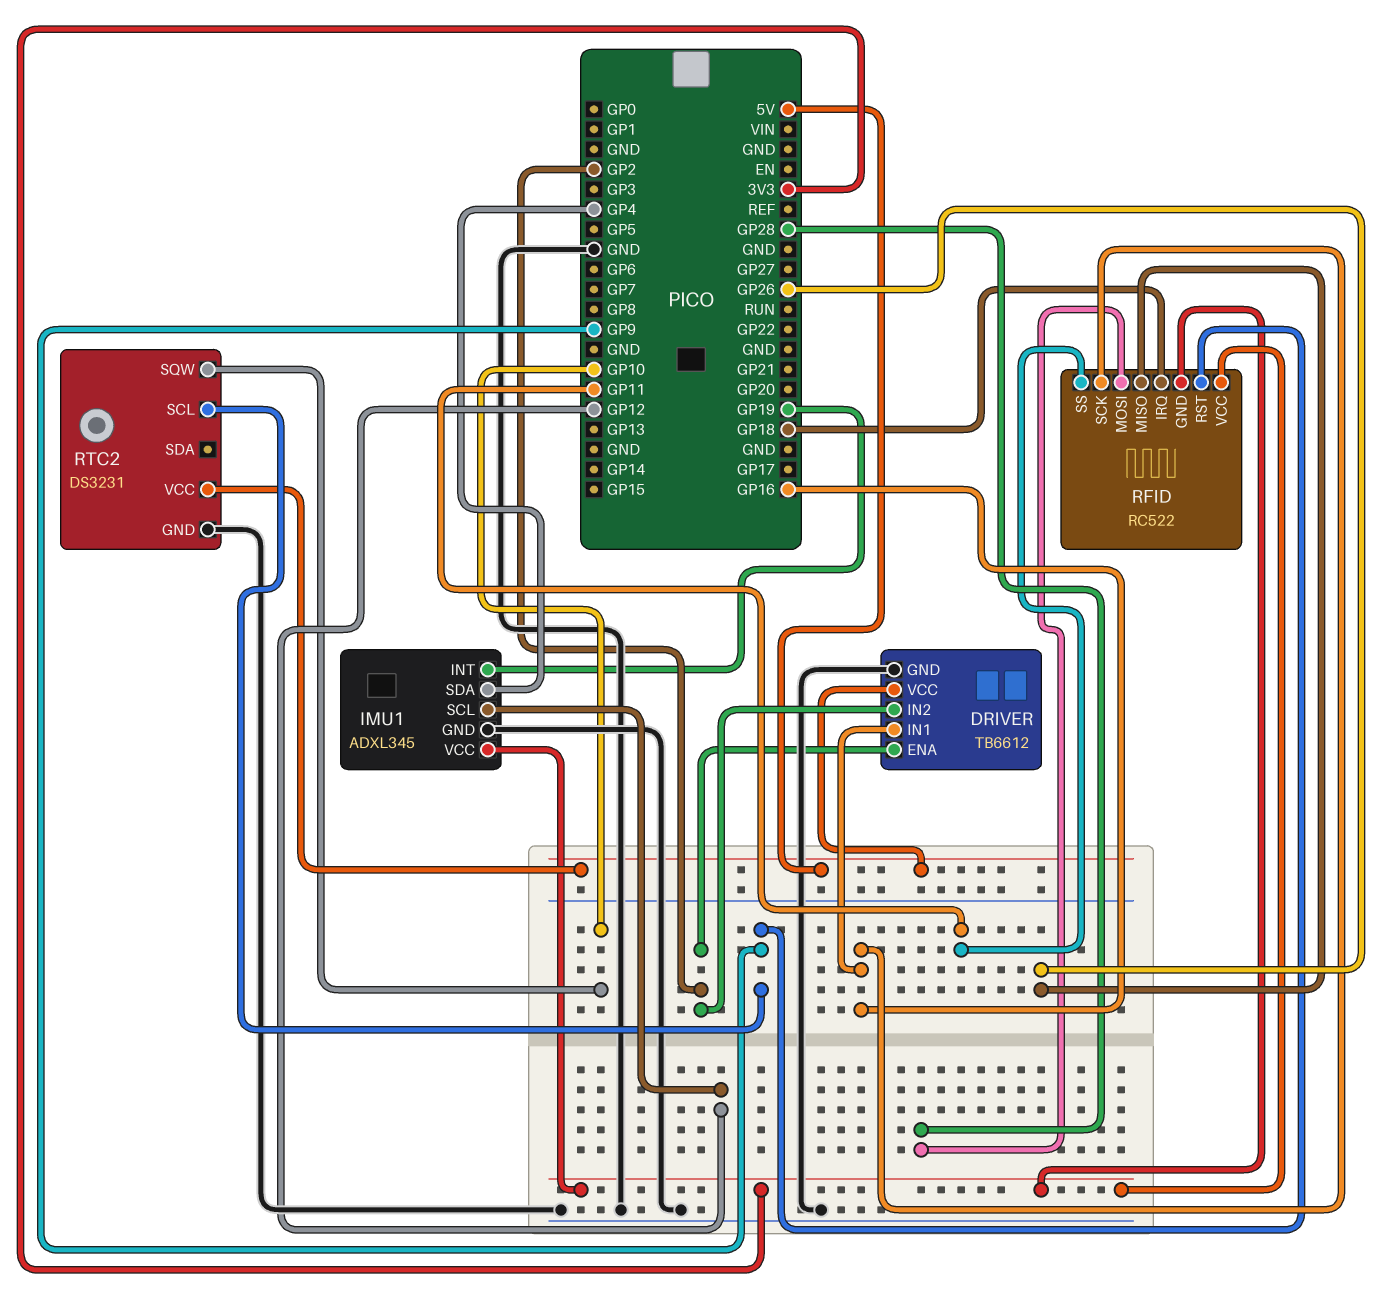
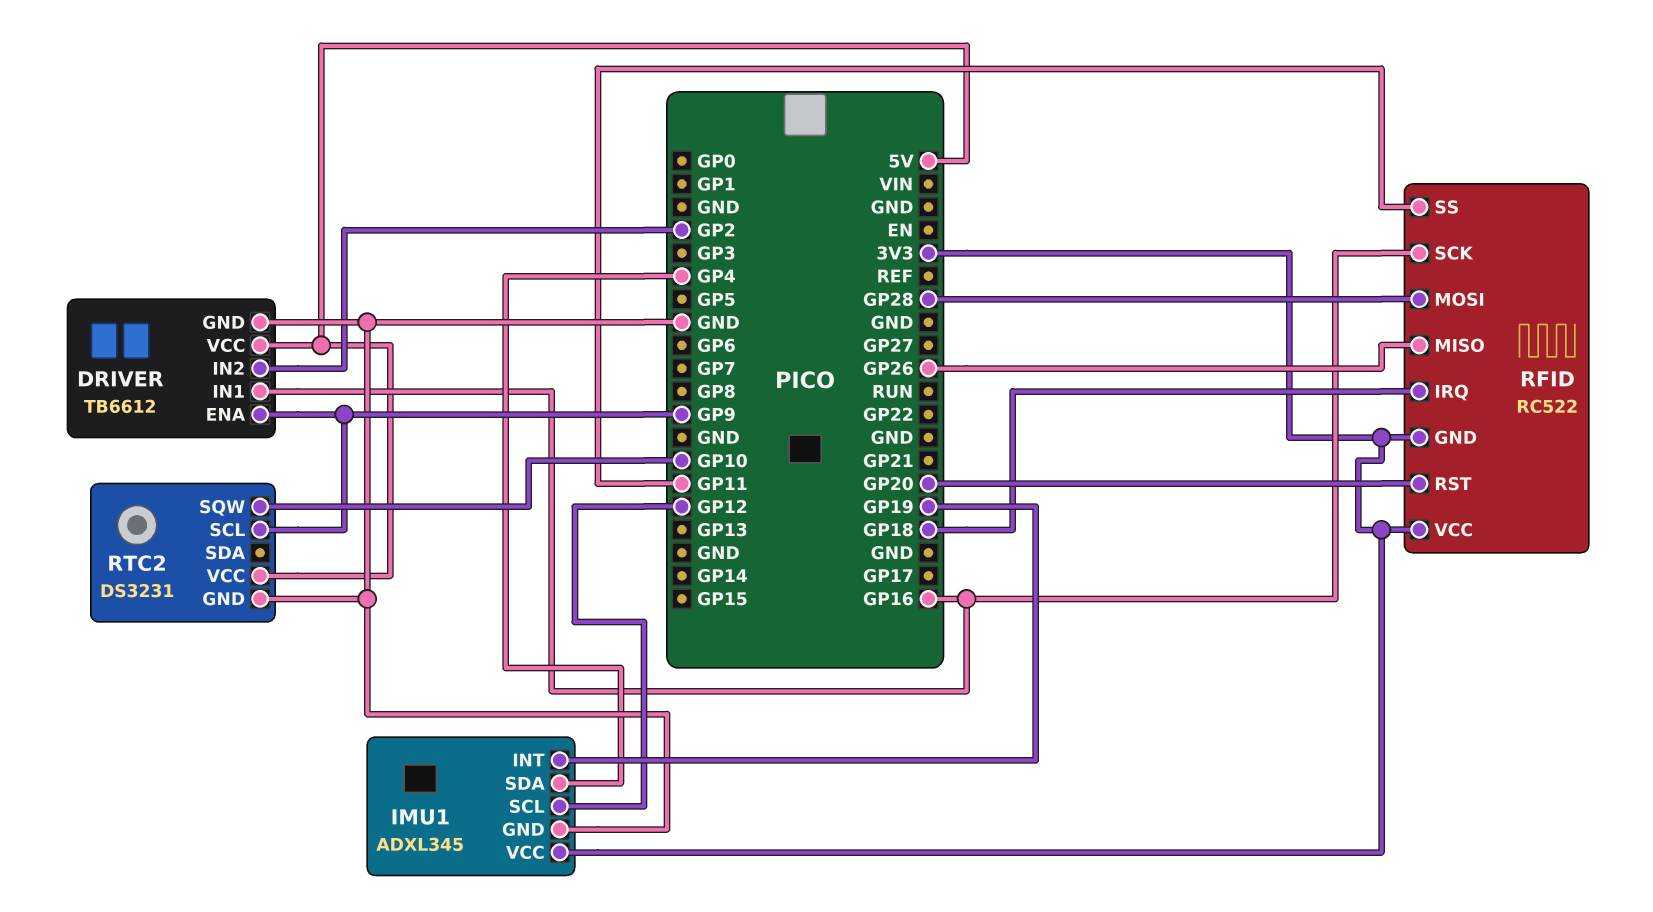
DRIVER pin ENA: GP2 -> GP9
RFID pin RST: GP9 -> GP20

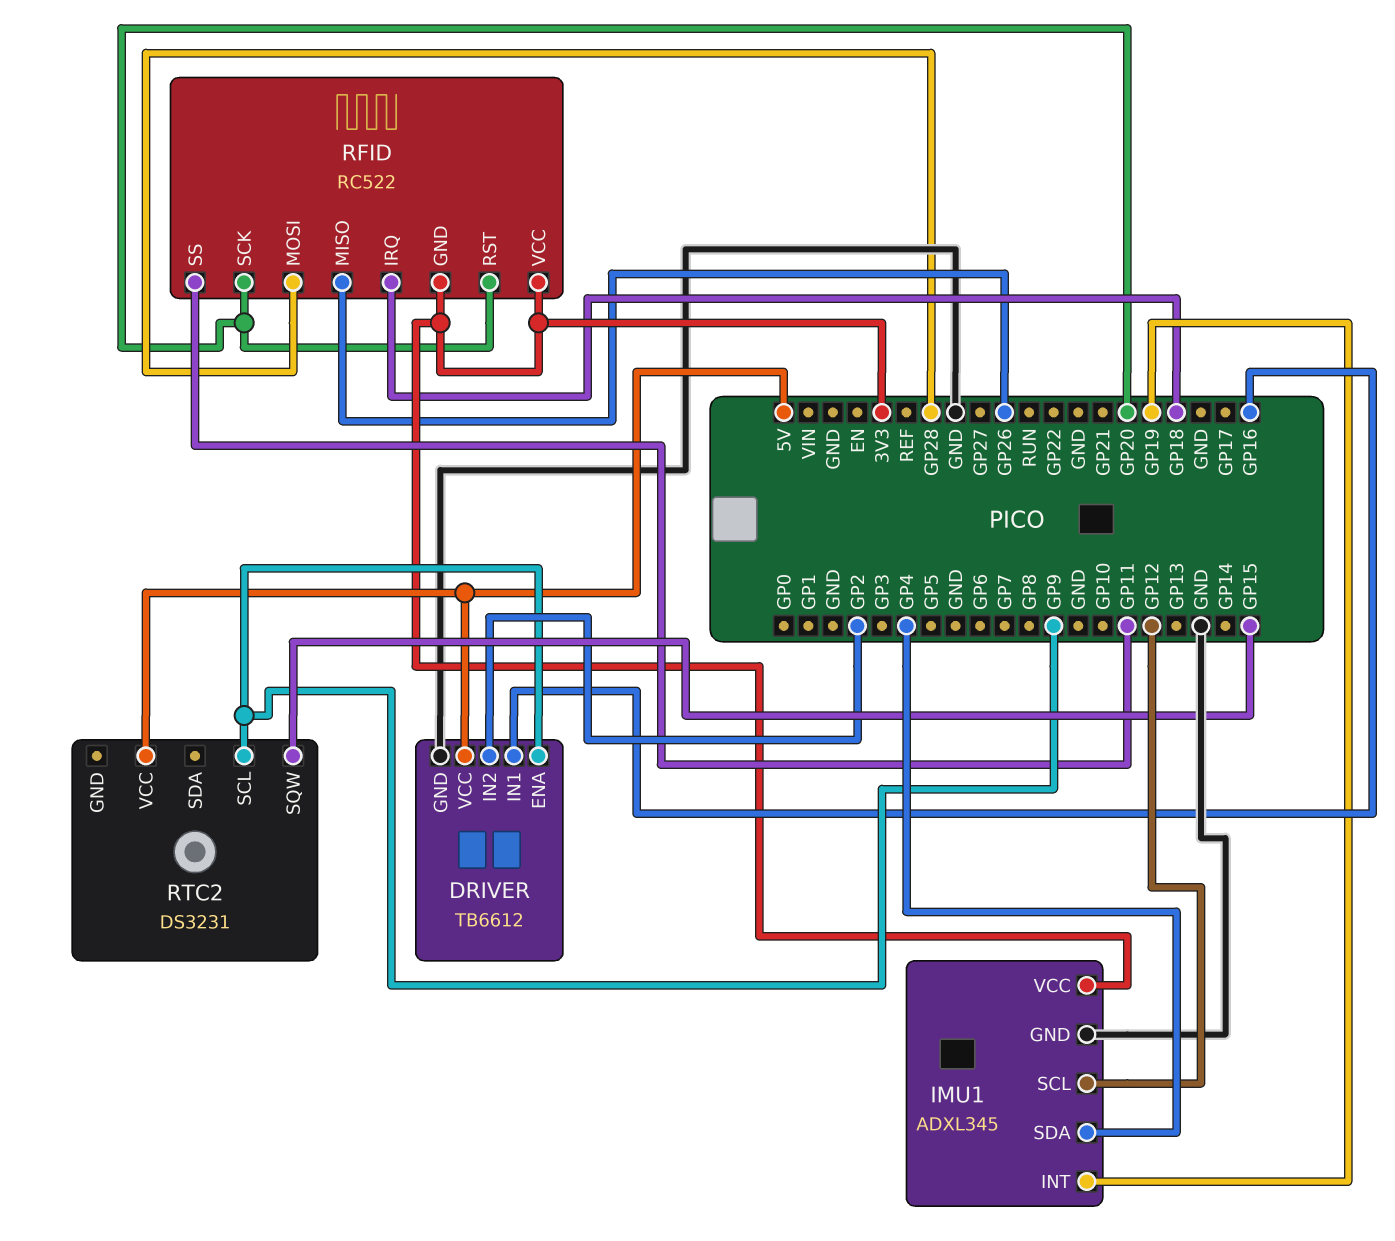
RFID pin SCK: GP16 -> GP20
RTC2 pin GND: GND -> none
RTC2 pin SQW: GP10 -> GP15

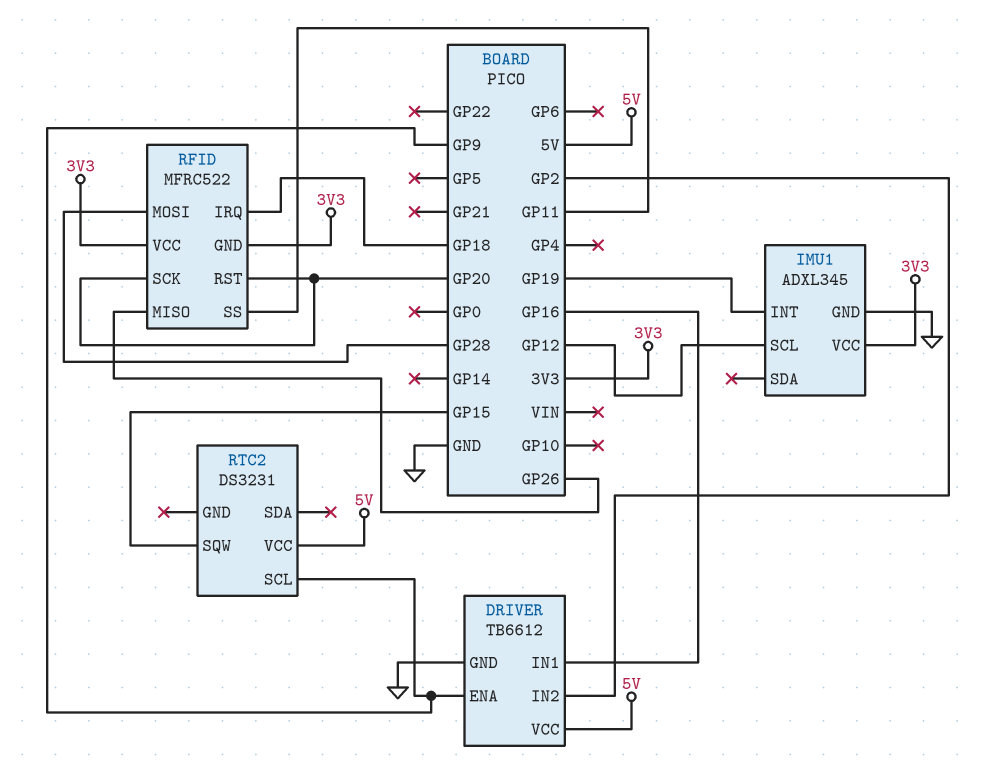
IMU1 pin SDA: GP4 -> none
RFID: RC522 -> MFRC522

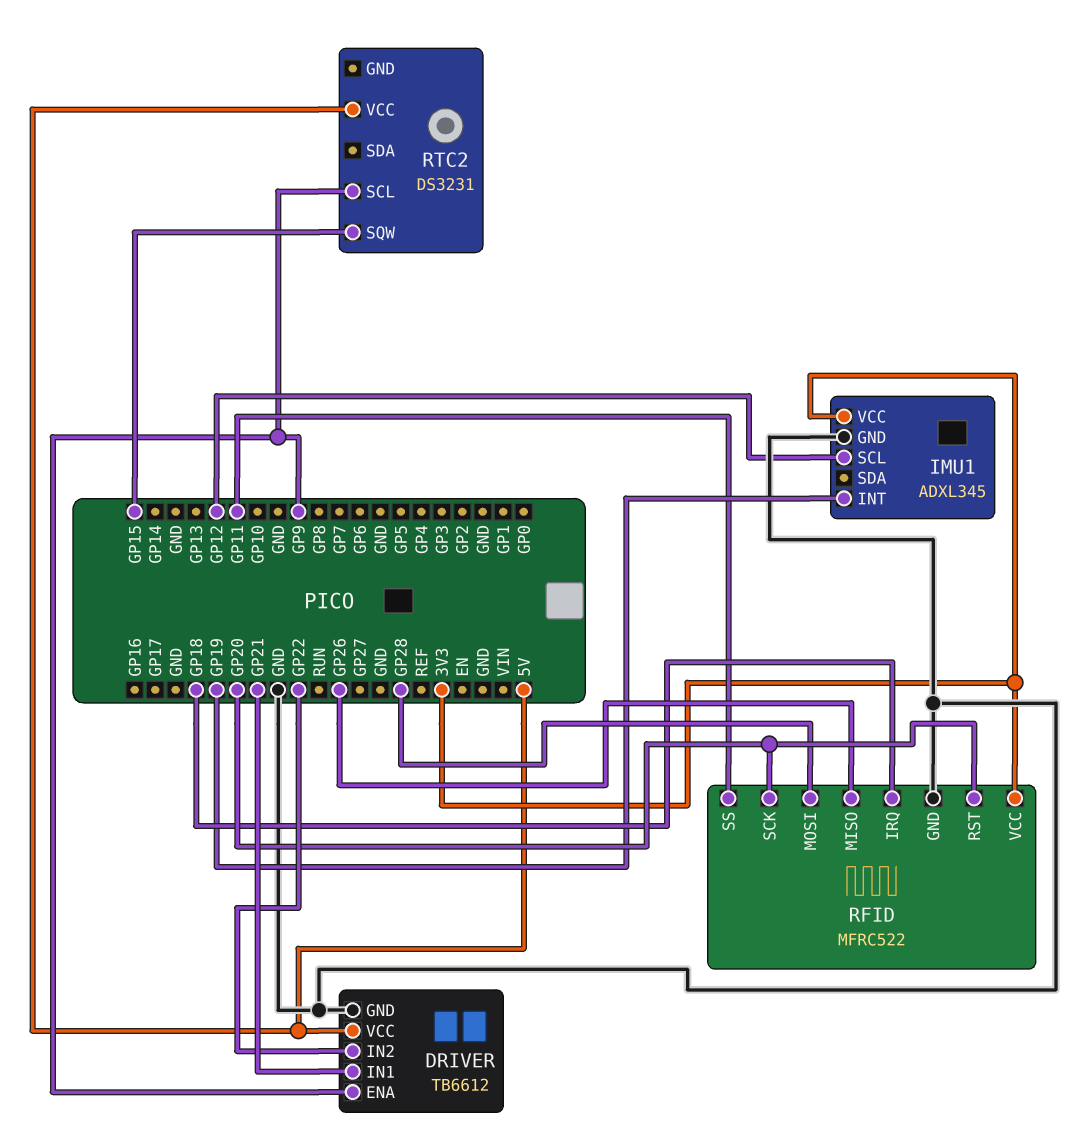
DRIVER pin IN1: GP16 -> GP21
DRIVER pin IN2: GP2 -> GP22
RFID pin GND: 3V3 -> GND

